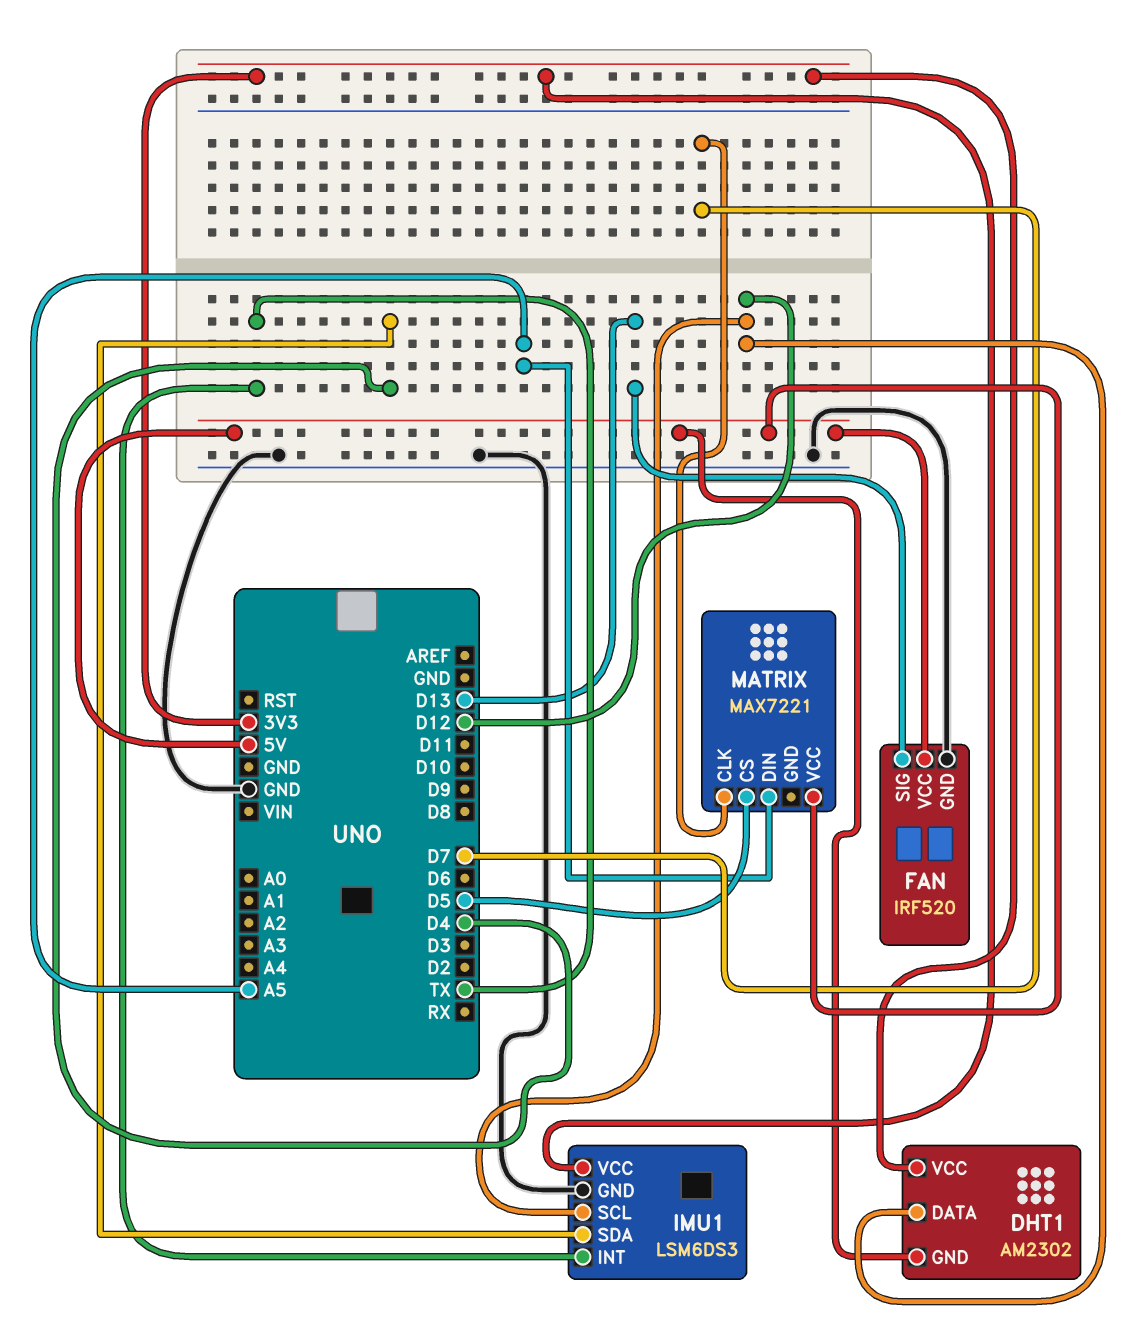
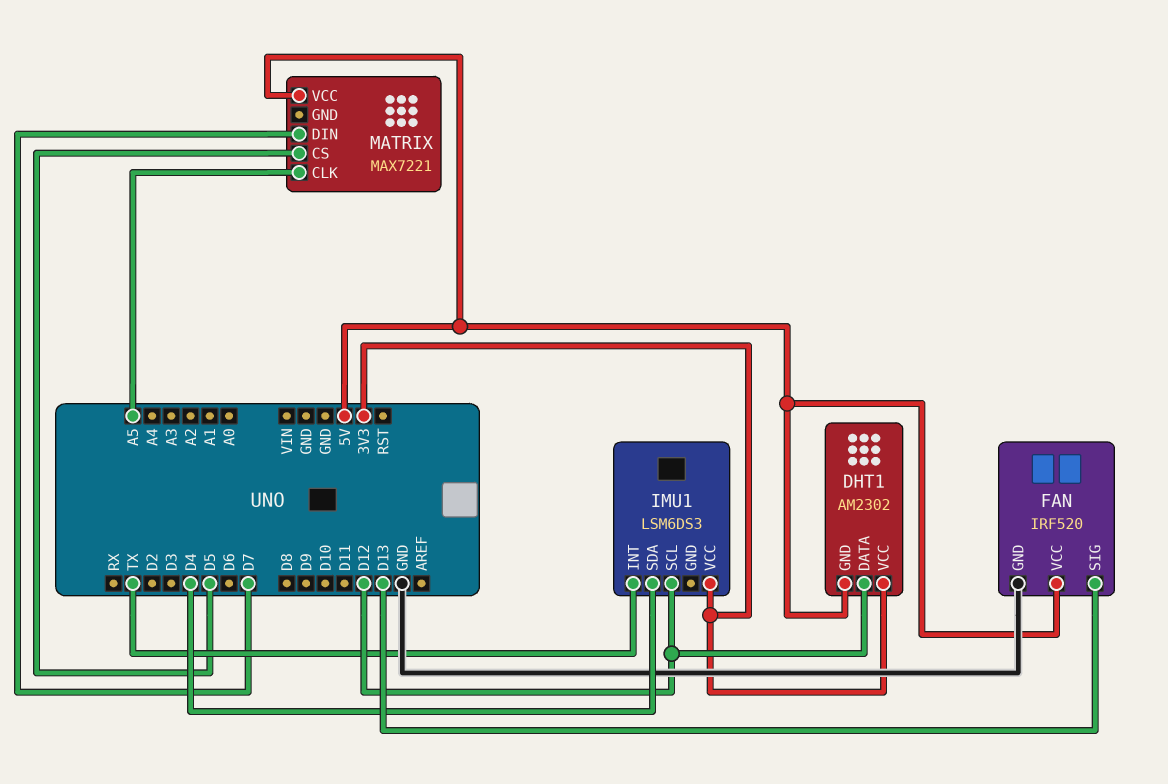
IMU1 pin GND: GND -> none
MATRIX pin CLK: D7 -> A5
MATRIX pin DIN: A5 -> D7

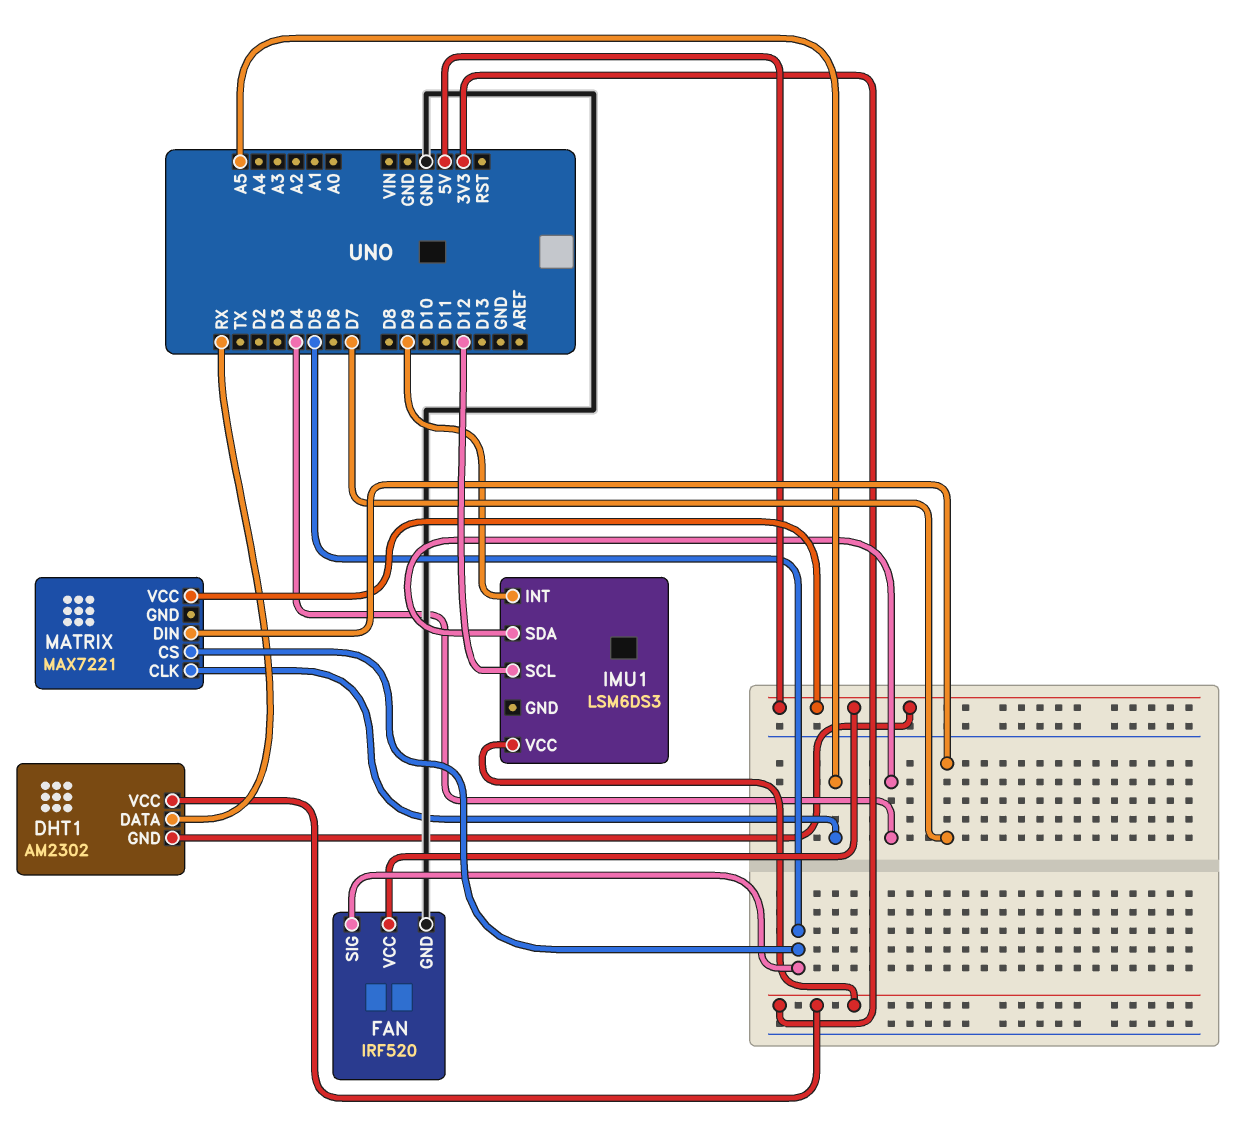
DHT1 pin DATA: D12 -> RX
FAN pin SIG: D13 -> D5
IMU1 pin INT: TX -> D9

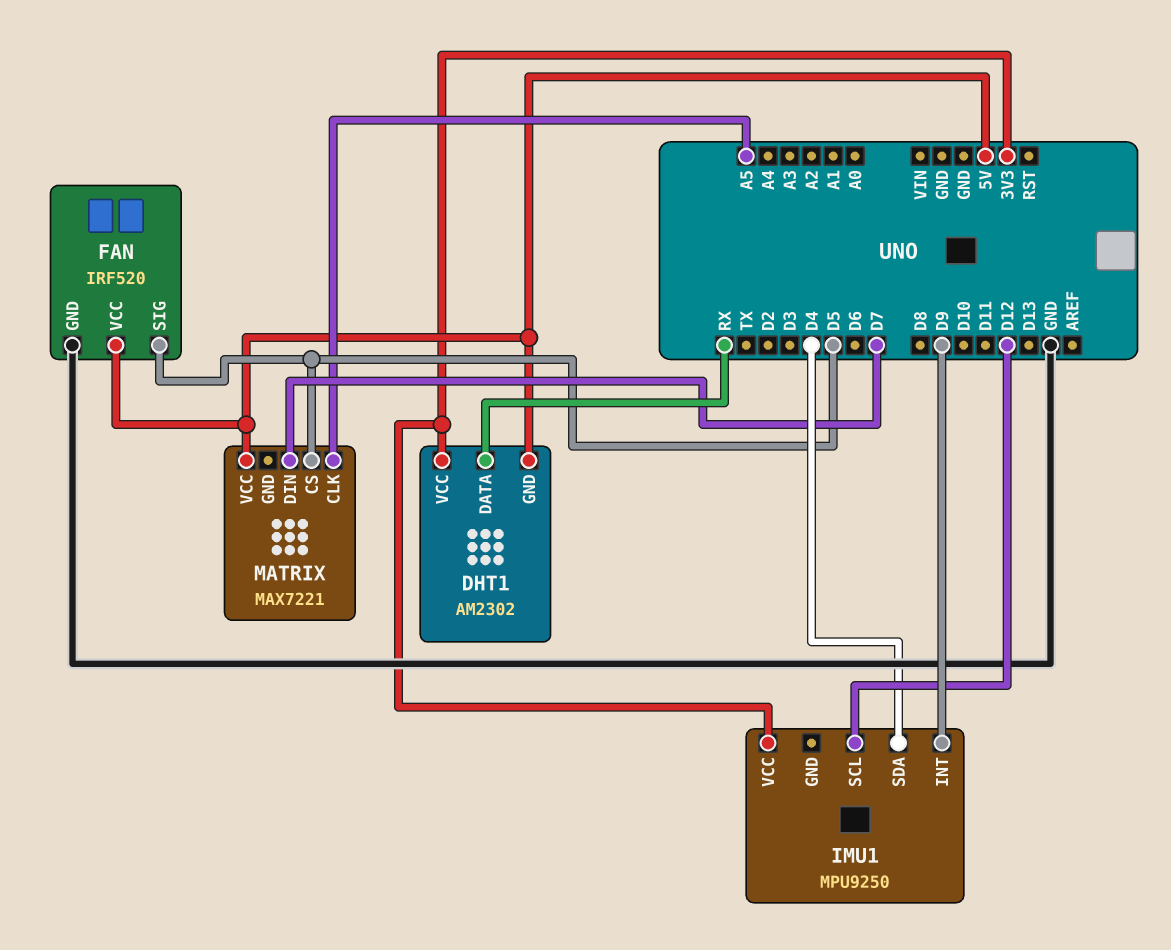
IMU1: LSM6DS3 -> MPU9250

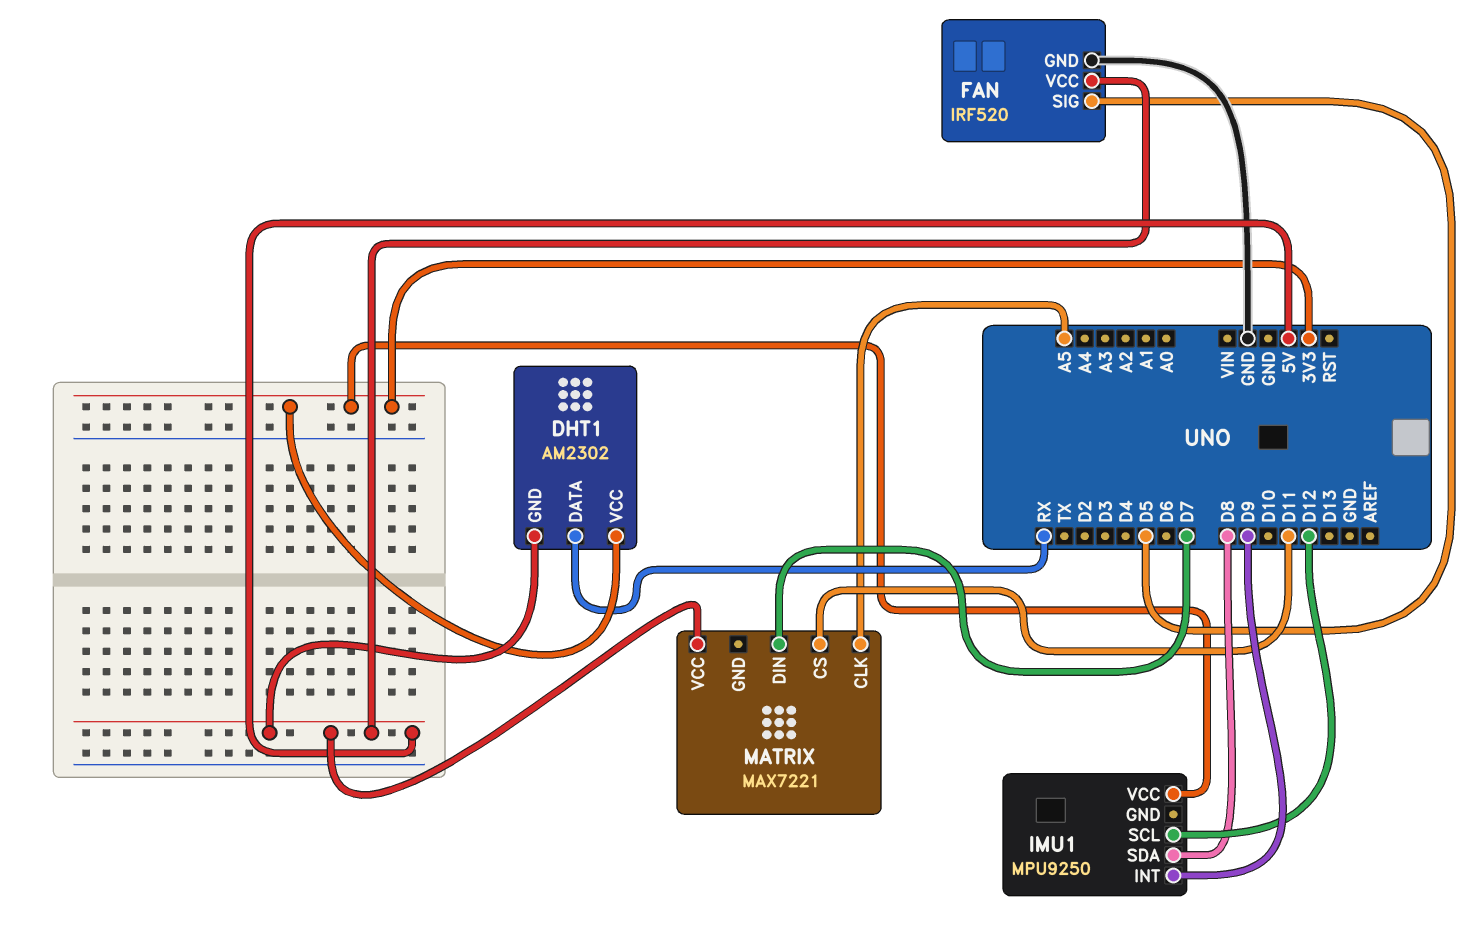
IMU1 pin SDA: D4 -> D8
MATRIX pin CS: D5 -> D11

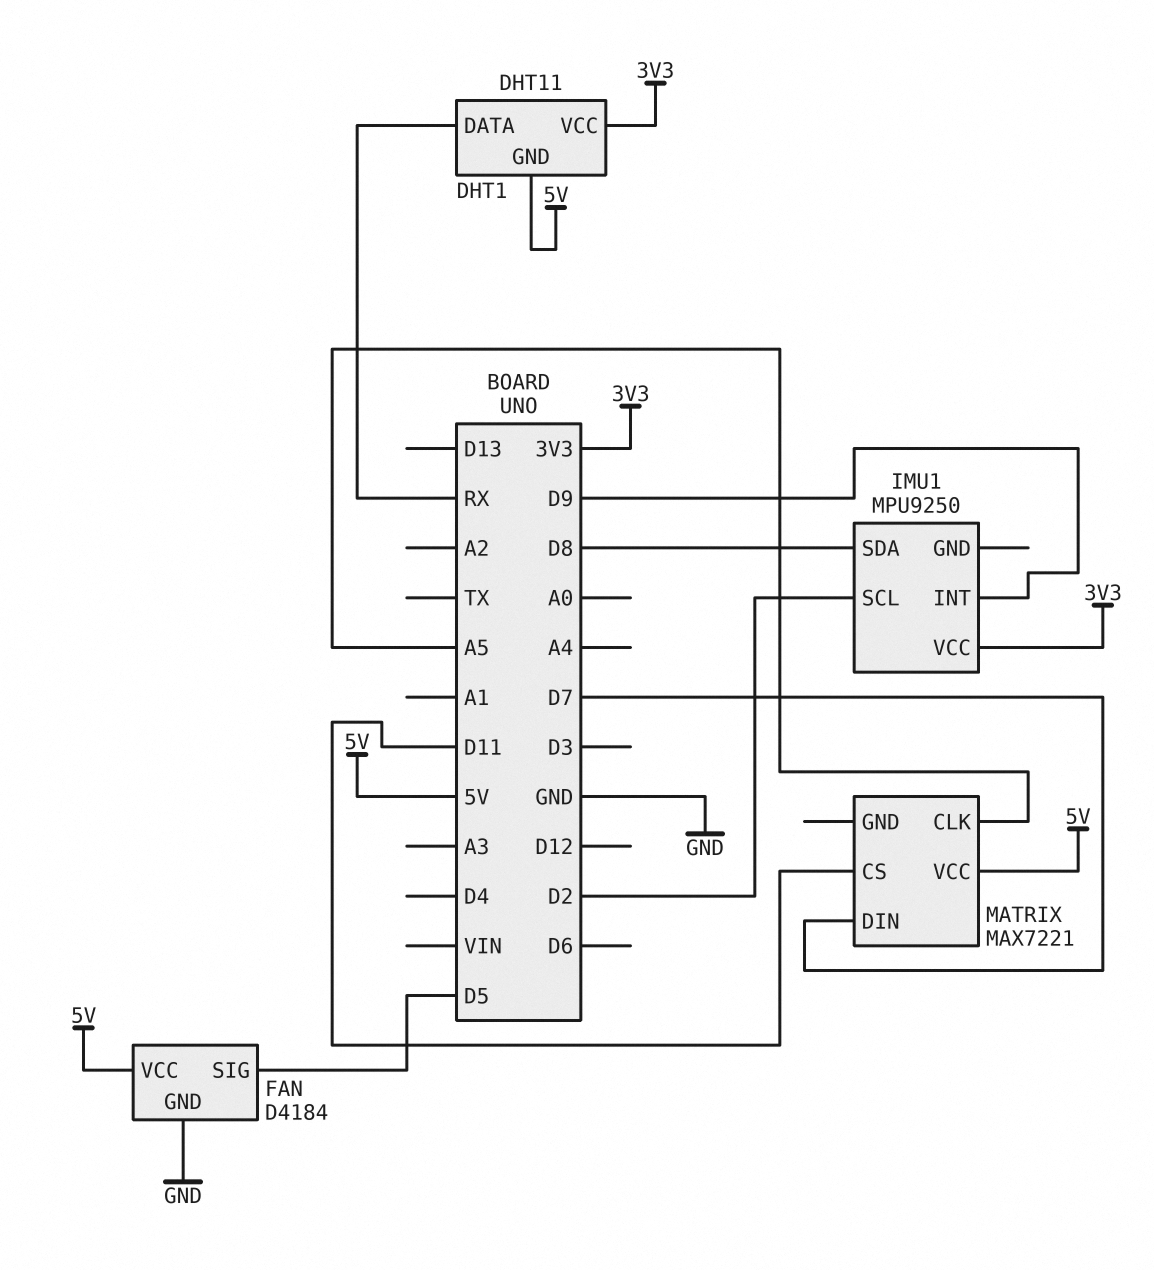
DHT1: AM2302 -> DHT11
FAN: IRF520 -> D4184
IMU1 pin SCL: D12 -> D2

